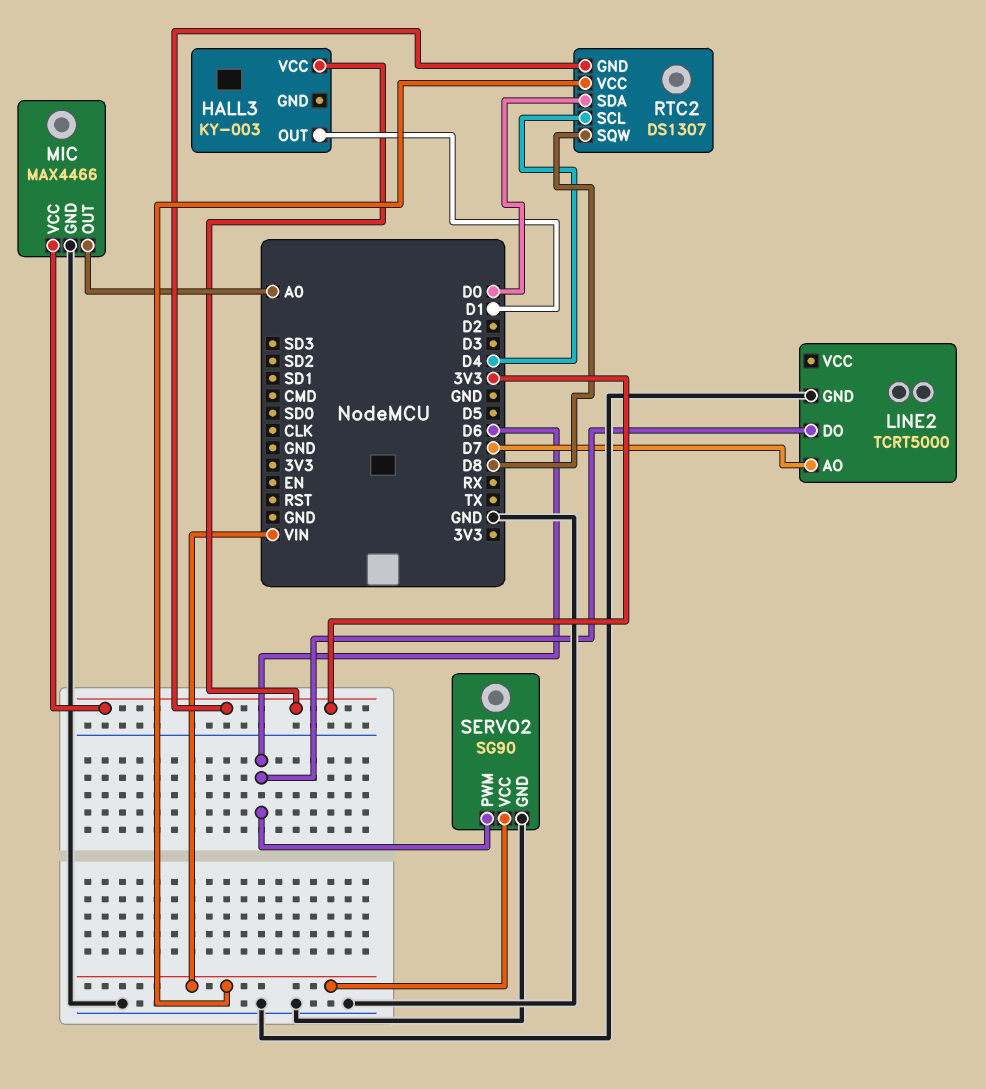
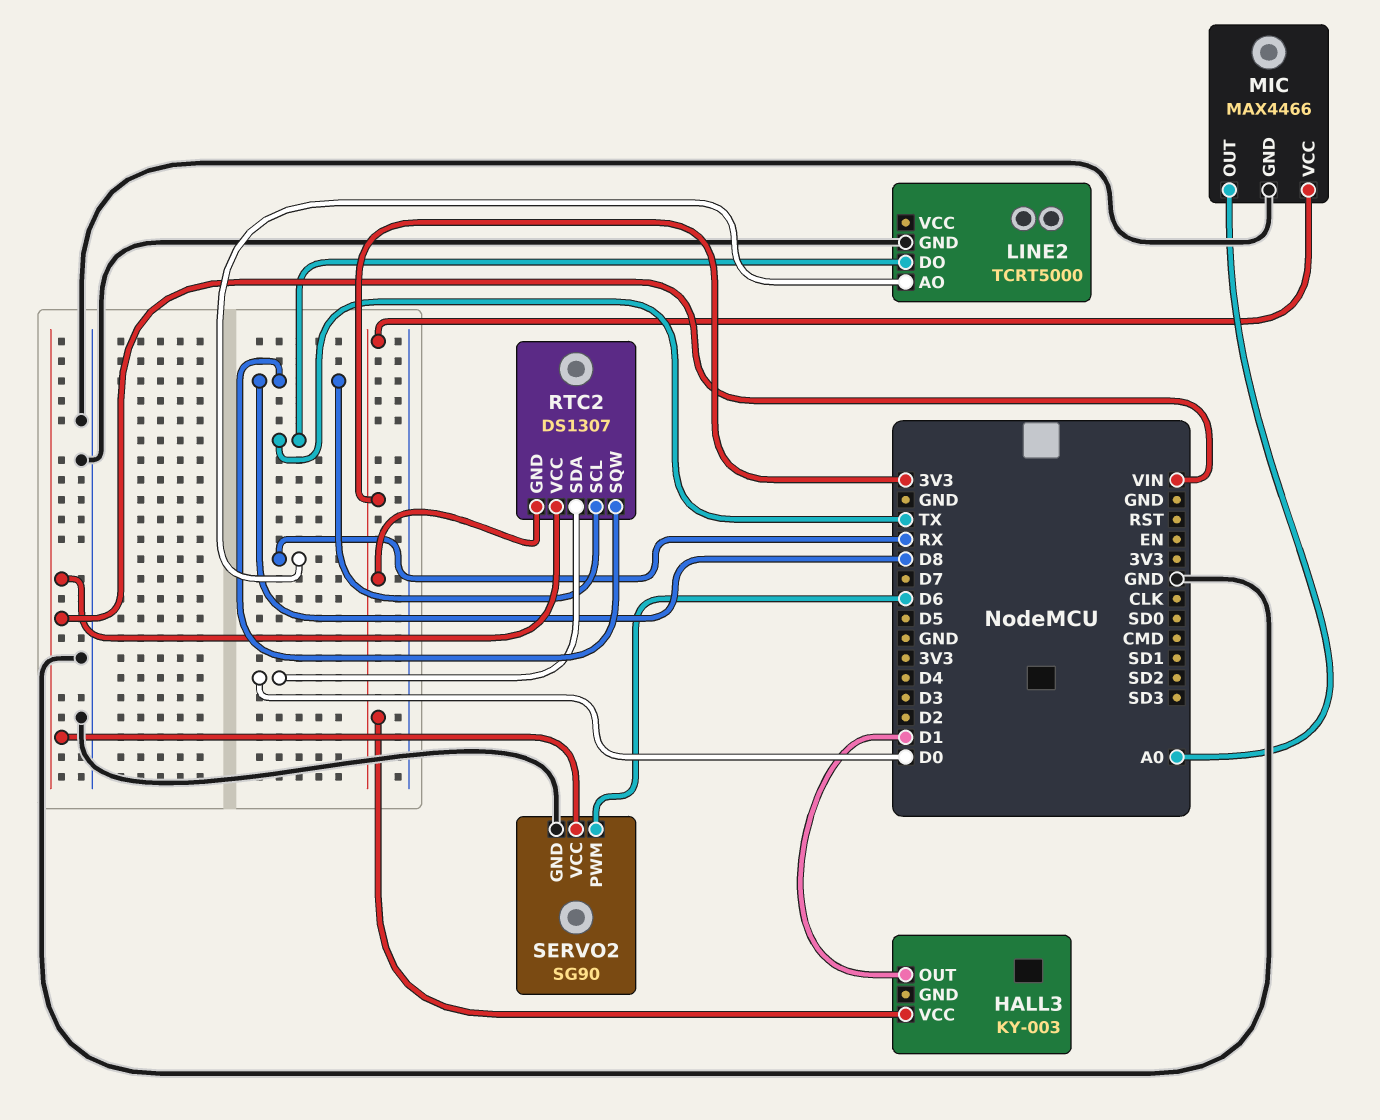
LINE2 pin AO: D7 -> RX
LINE2 pin DO: D6 -> TX
RTC2 pin SCL: D4 -> D8

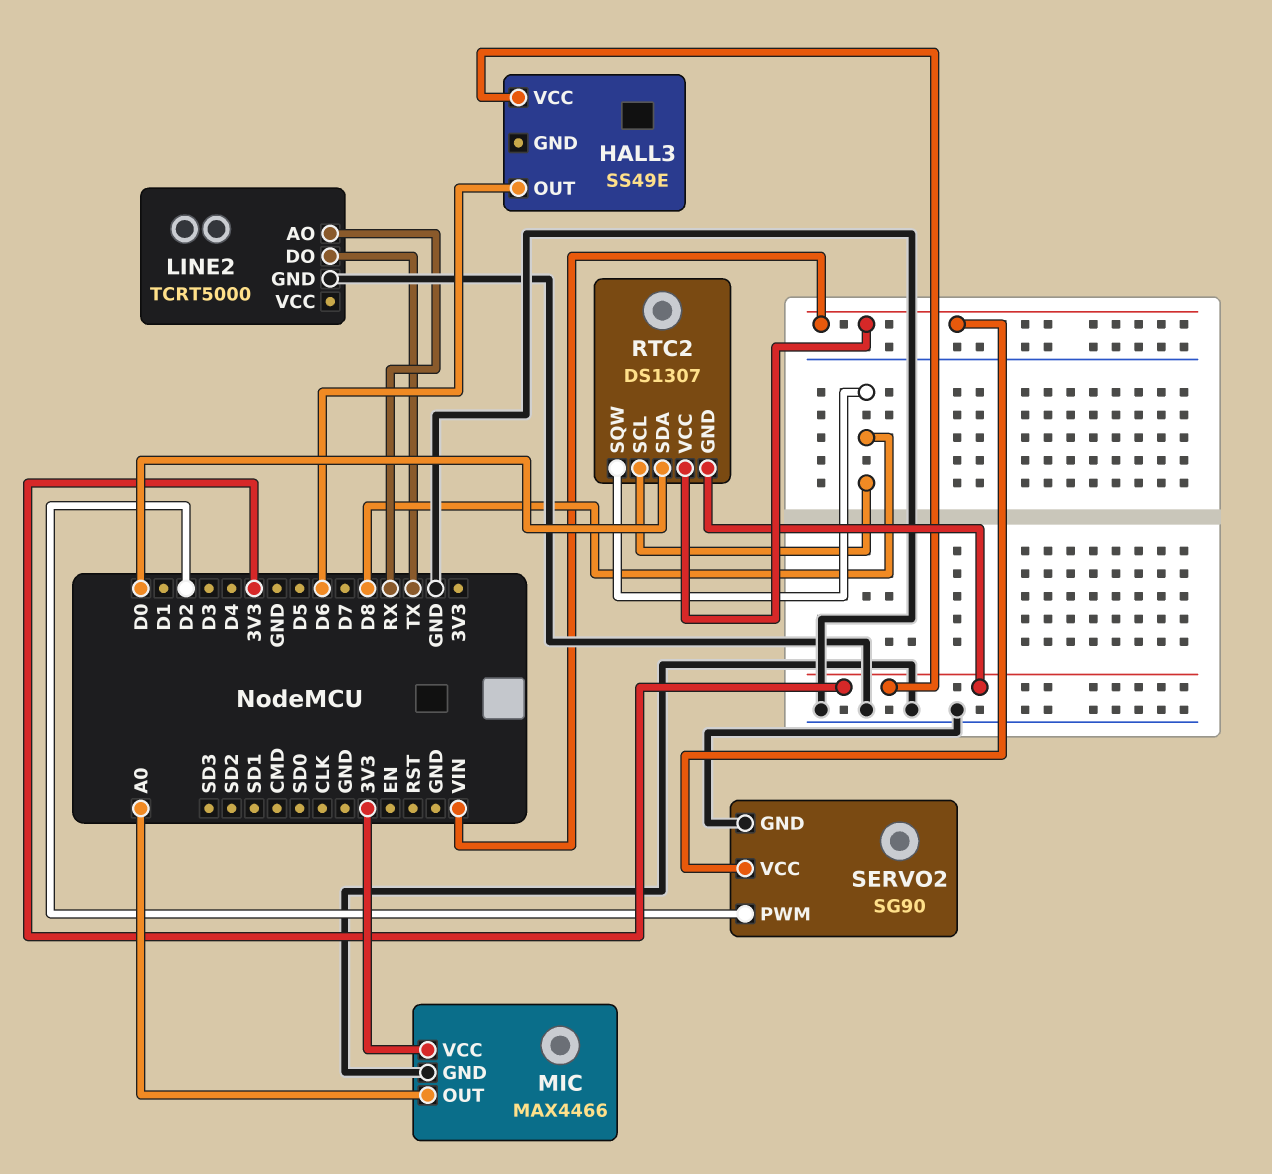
HALL3: KY-003 -> SS49E
HALL3 pin OUT: D1 -> D6
SERVO2 pin PWM: D6 -> D2

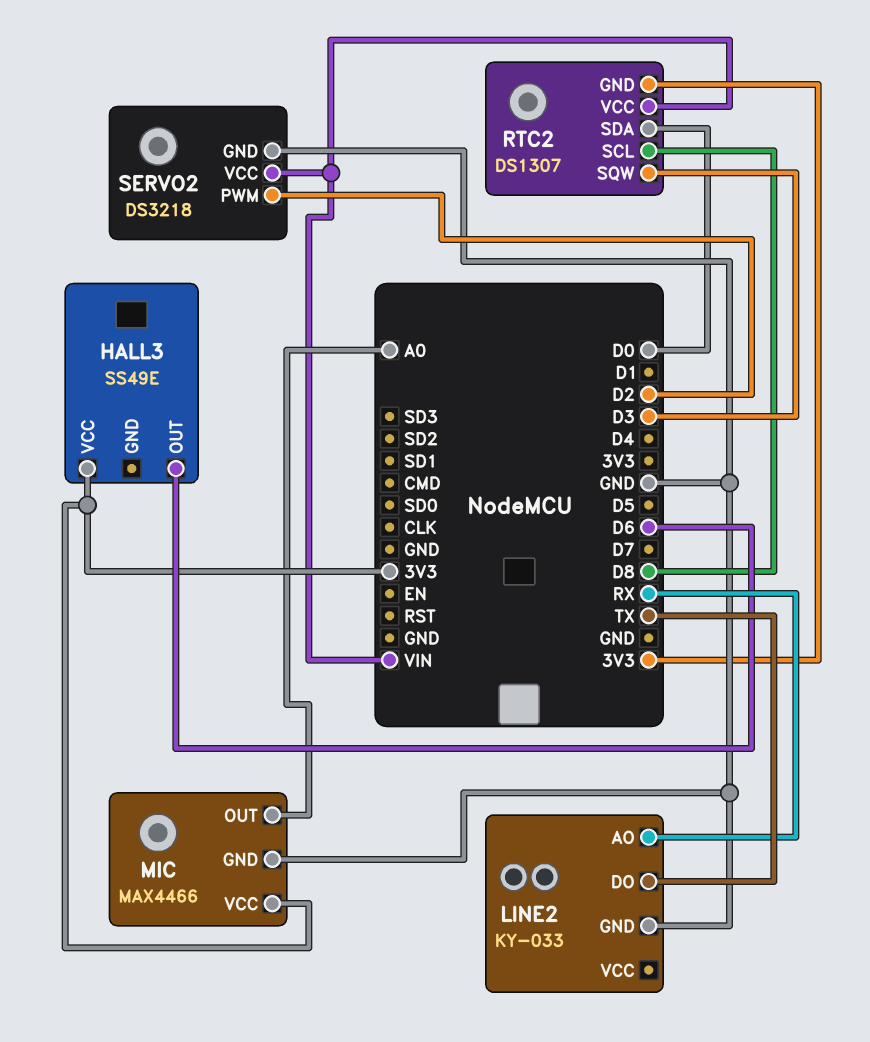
LINE2: TCRT5000 -> KY-033
RTC2 pin SQW: D8 -> D3
SERVO2: SG90 -> DS3218

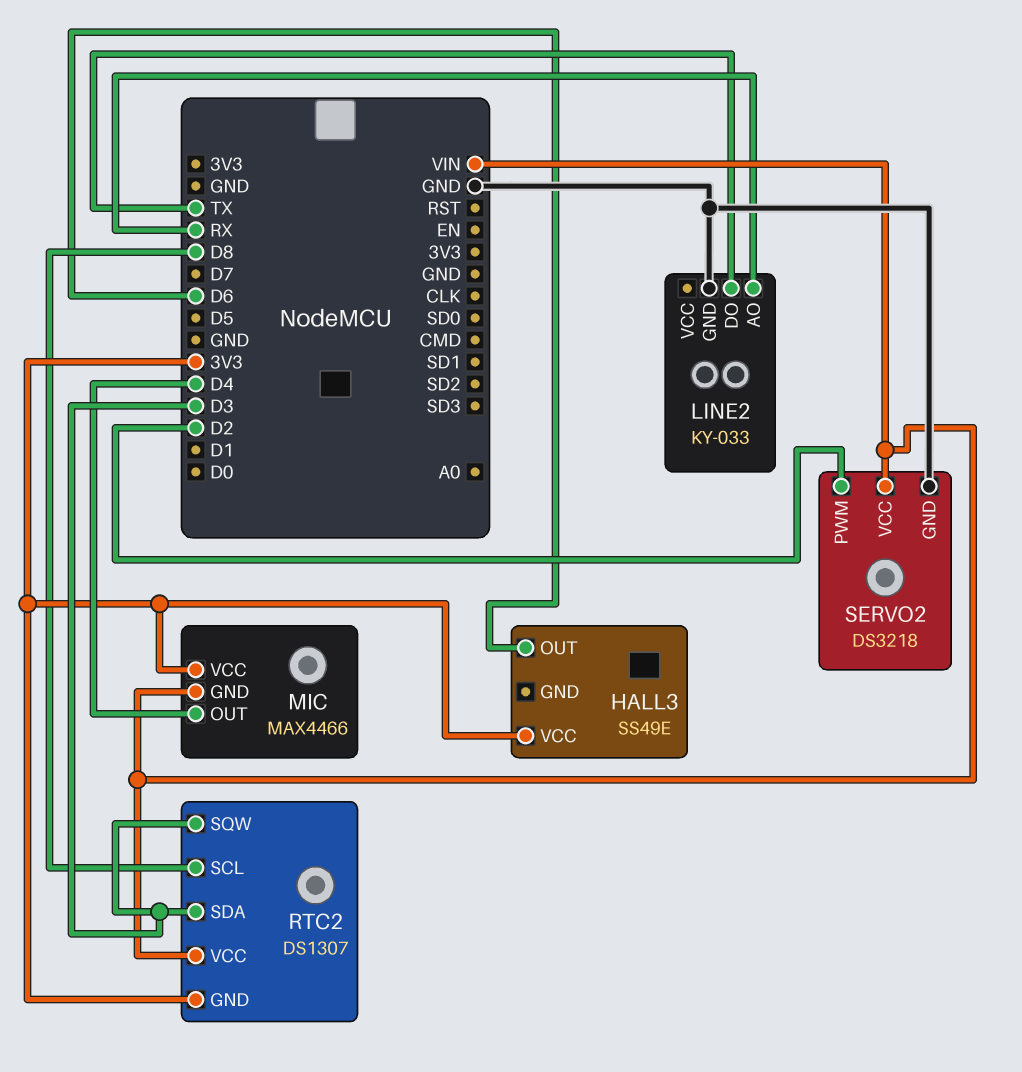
MIC pin GND: GND -> VIN
MIC pin OUT: A0 -> D4
RTC2 pin SDA: D0 -> D3

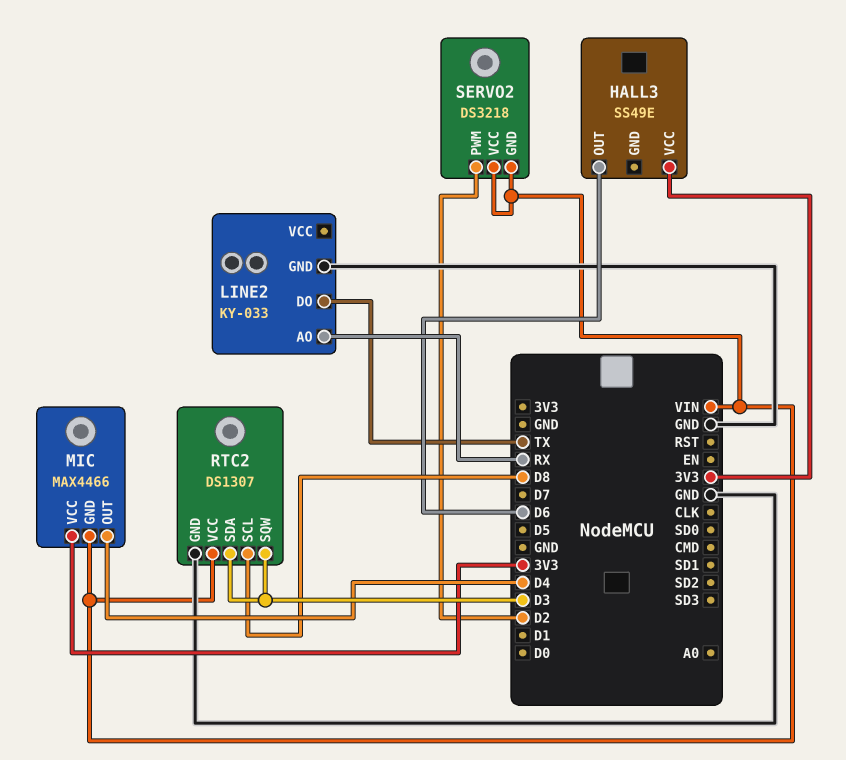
RTC2 pin GND: 3V3 -> GND
SERVO2 pin GND: GND -> VIN

